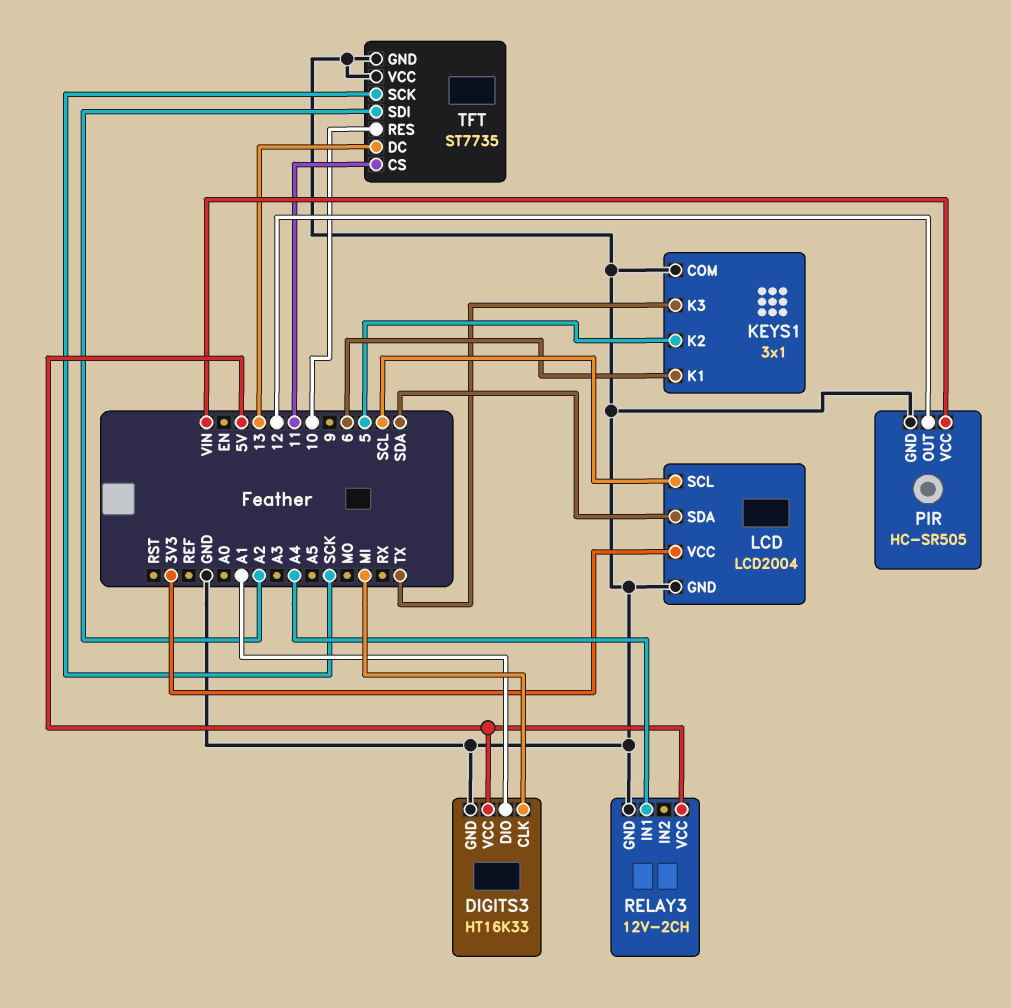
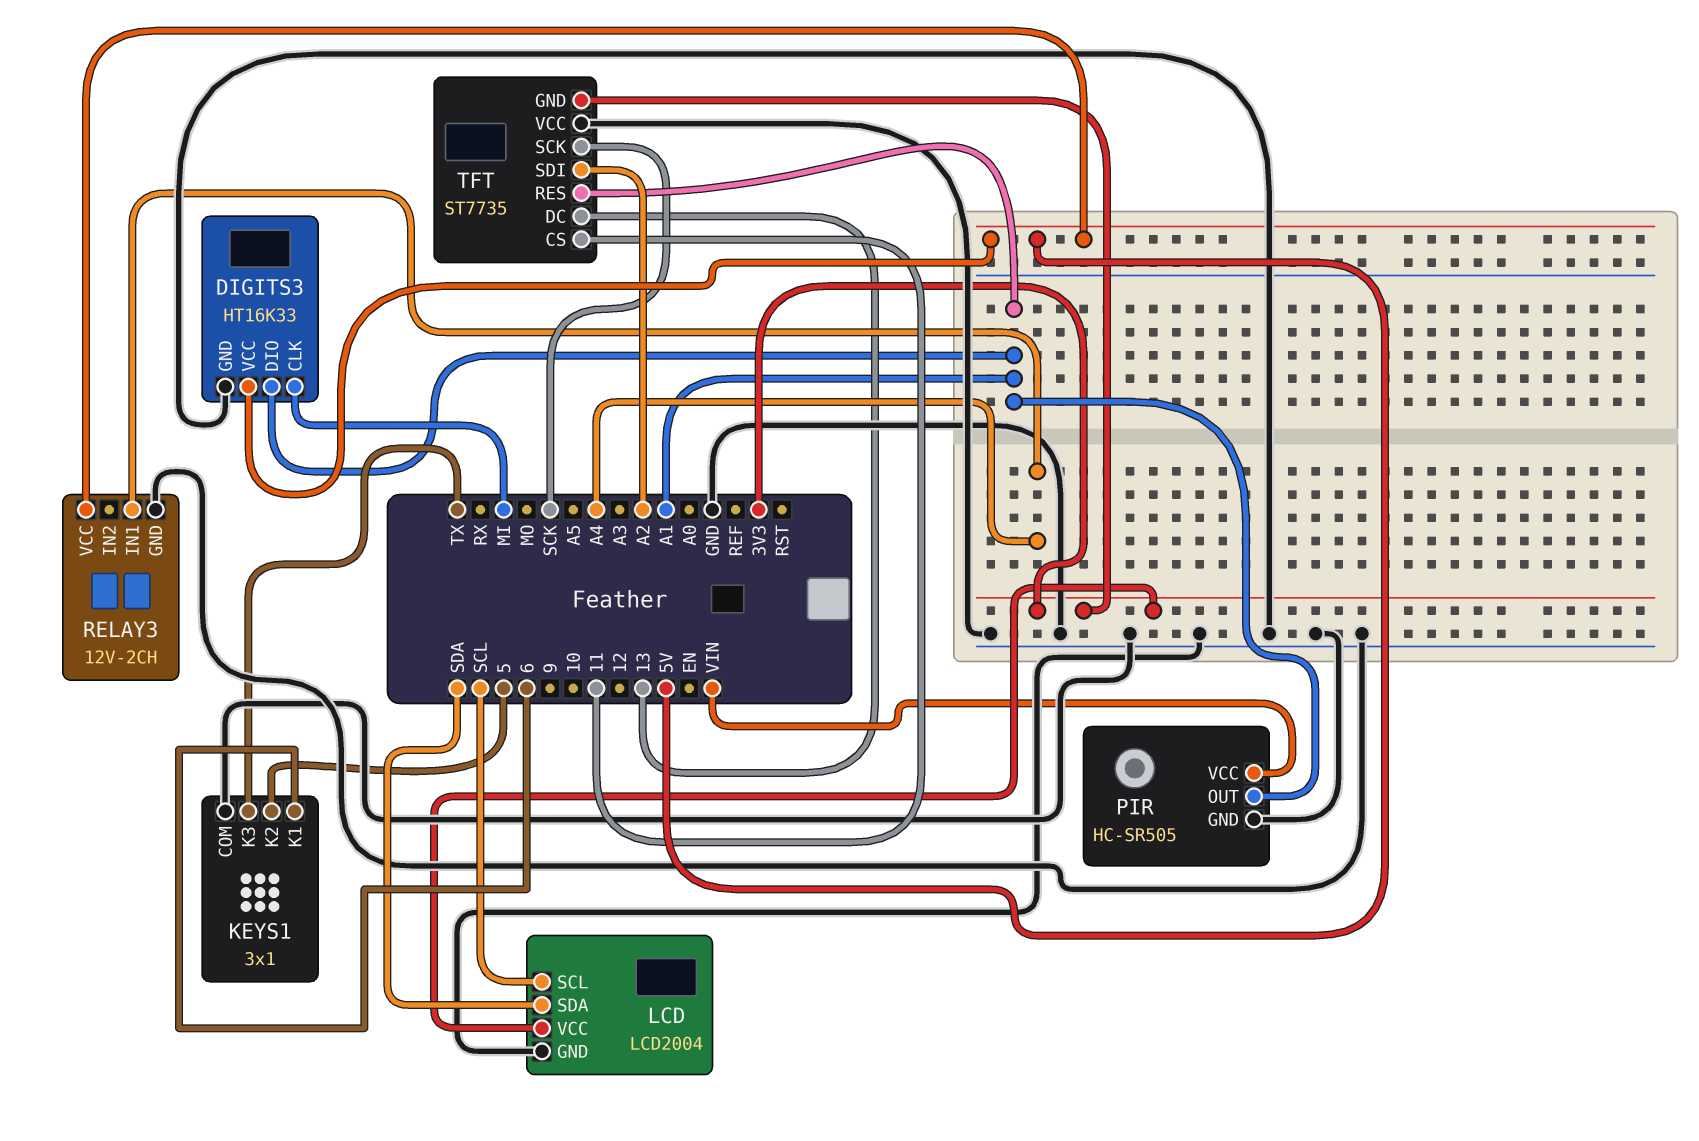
PIR pin OUT: 12 -> A1
TFT pin GND: GND -> 3V3
TFT pin RES: 10 -> A1

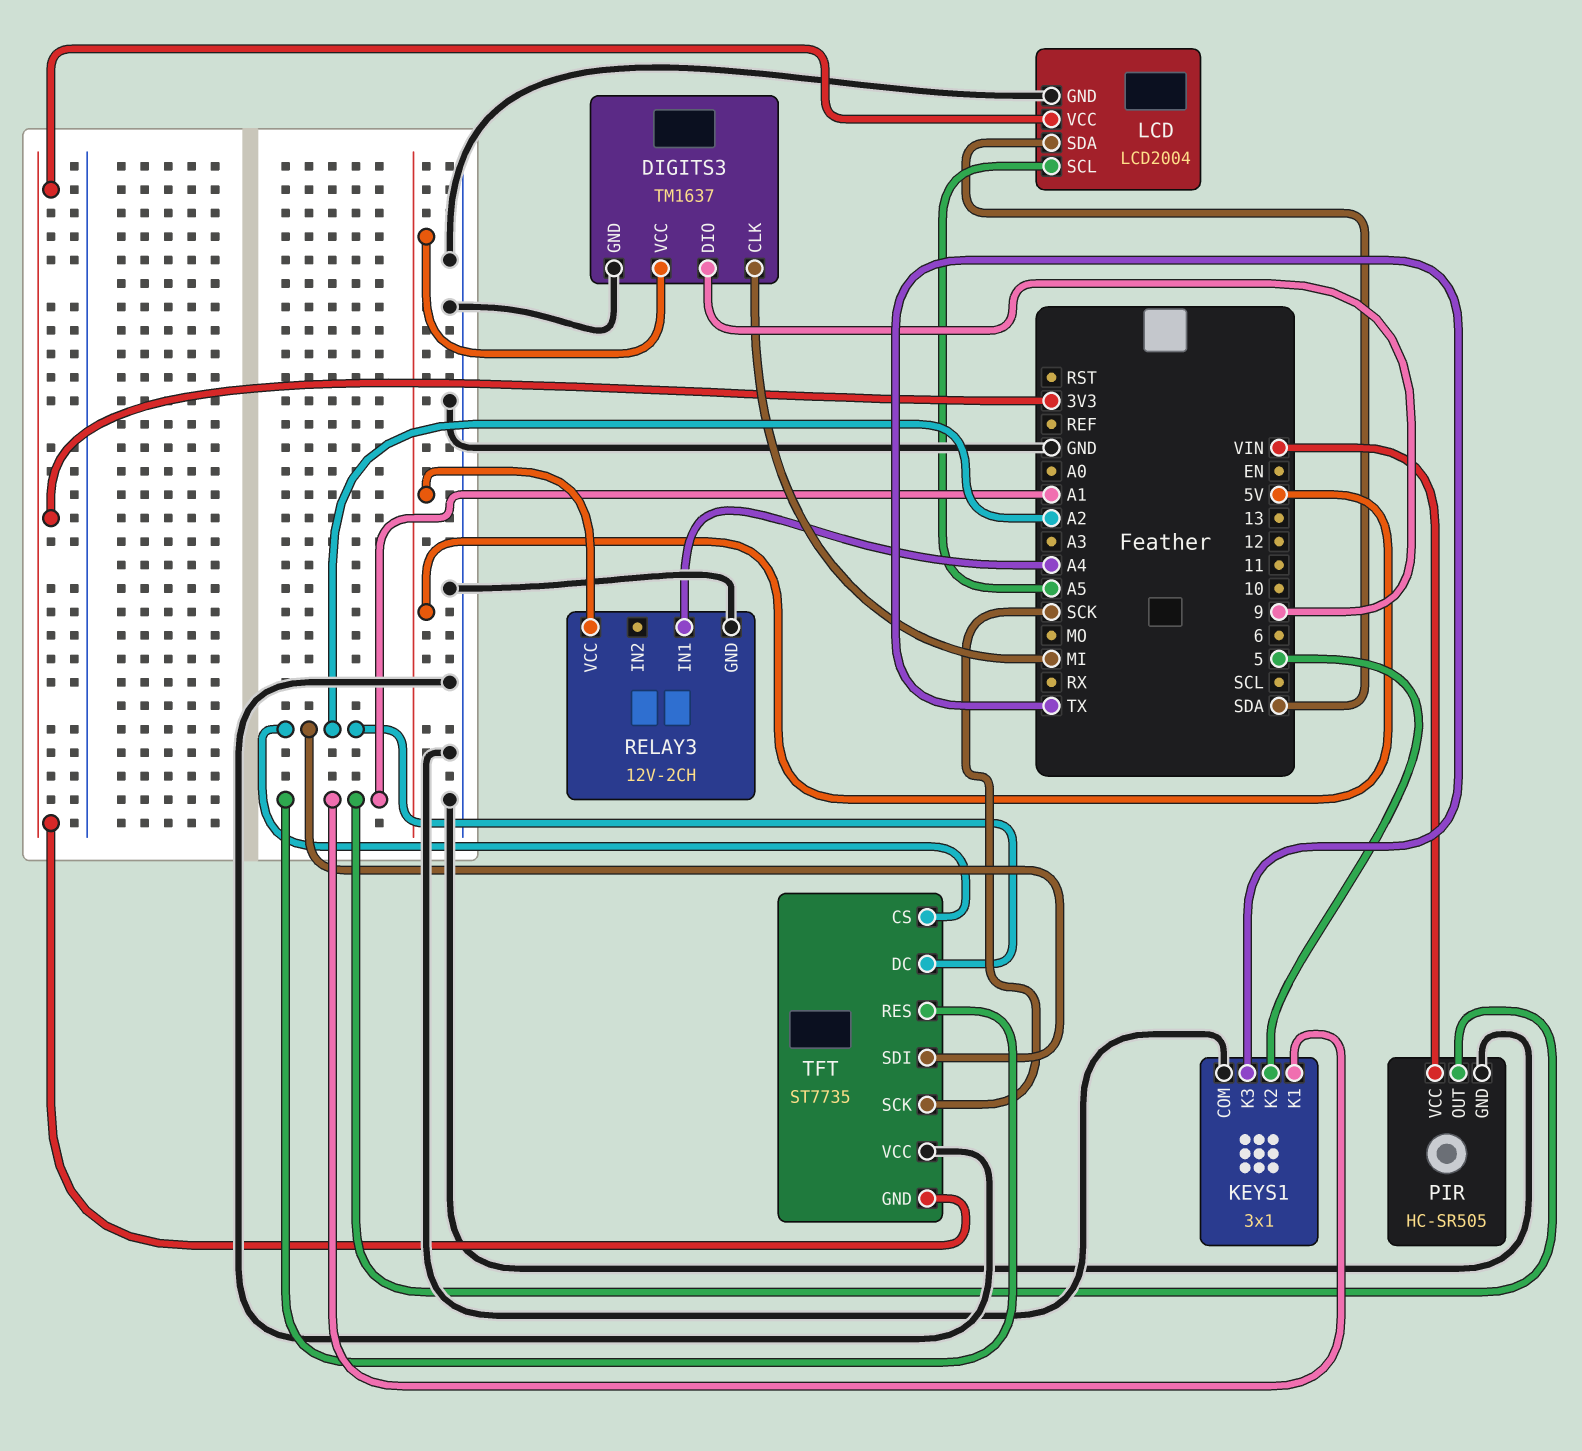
DIGITS3: HT16K33 -> TM1637
DIGITS3 pin DIO: A1 -> 9
KEYS1 pin K1: 6 -> A1
LCD pin SCL: SCL -> A5
TFT pin CS: 11 -> A2
TFT pin DC: 13 -> A2

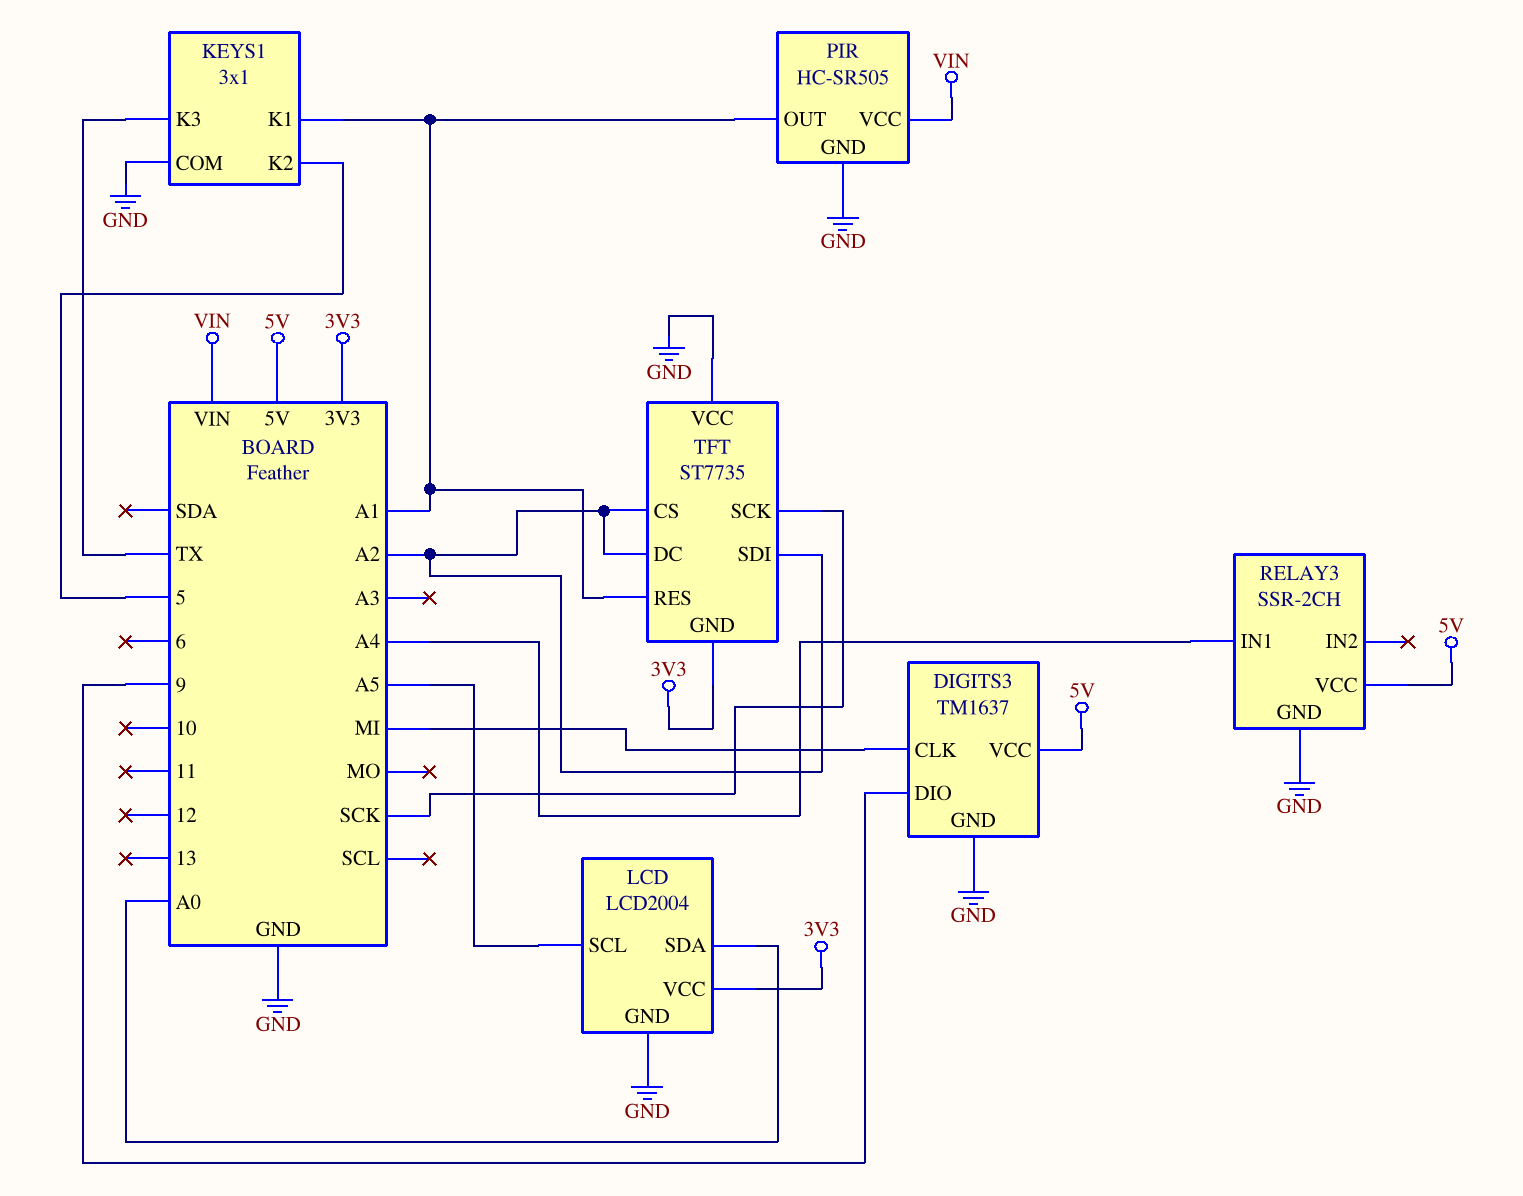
LCD pin SDA: SDA -> A0
RELAY3: 12V-2CH -> SSR-2CH

